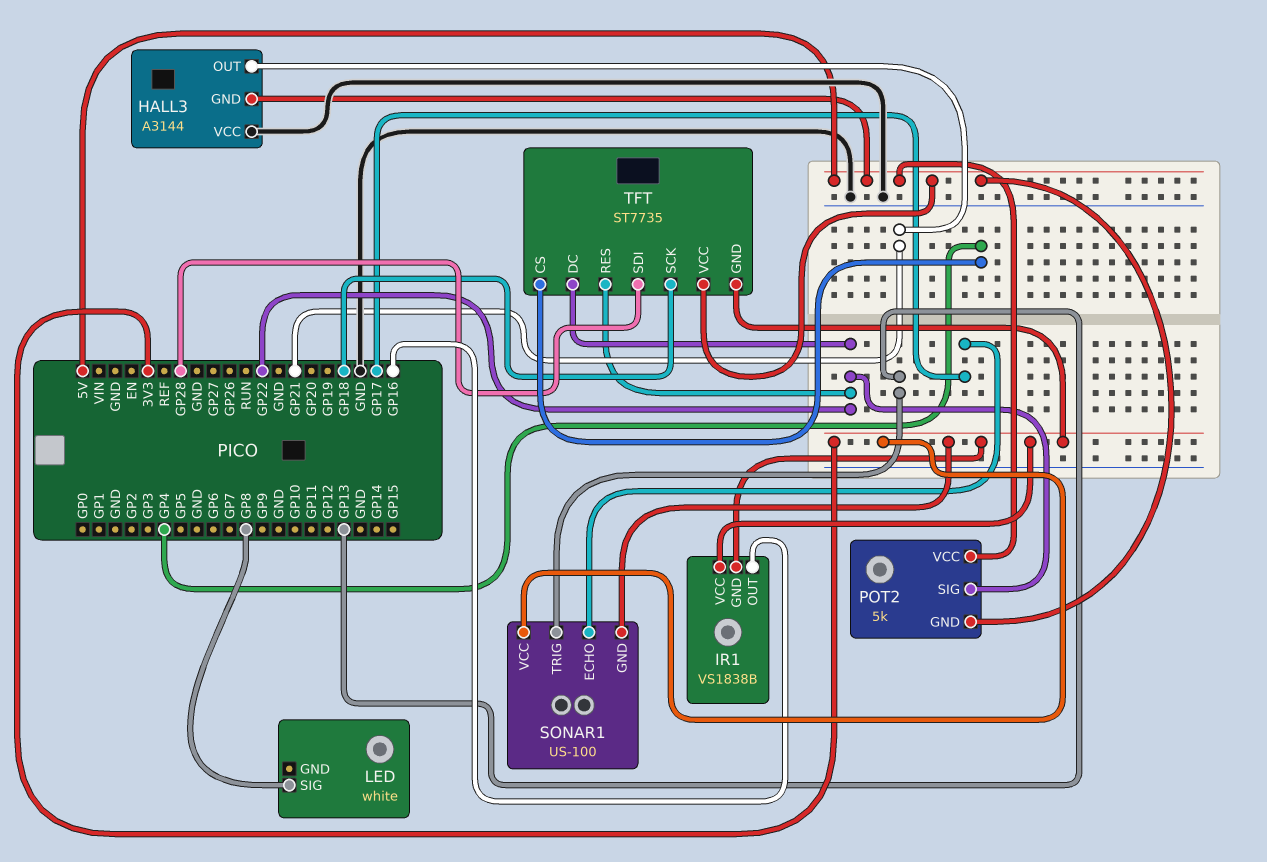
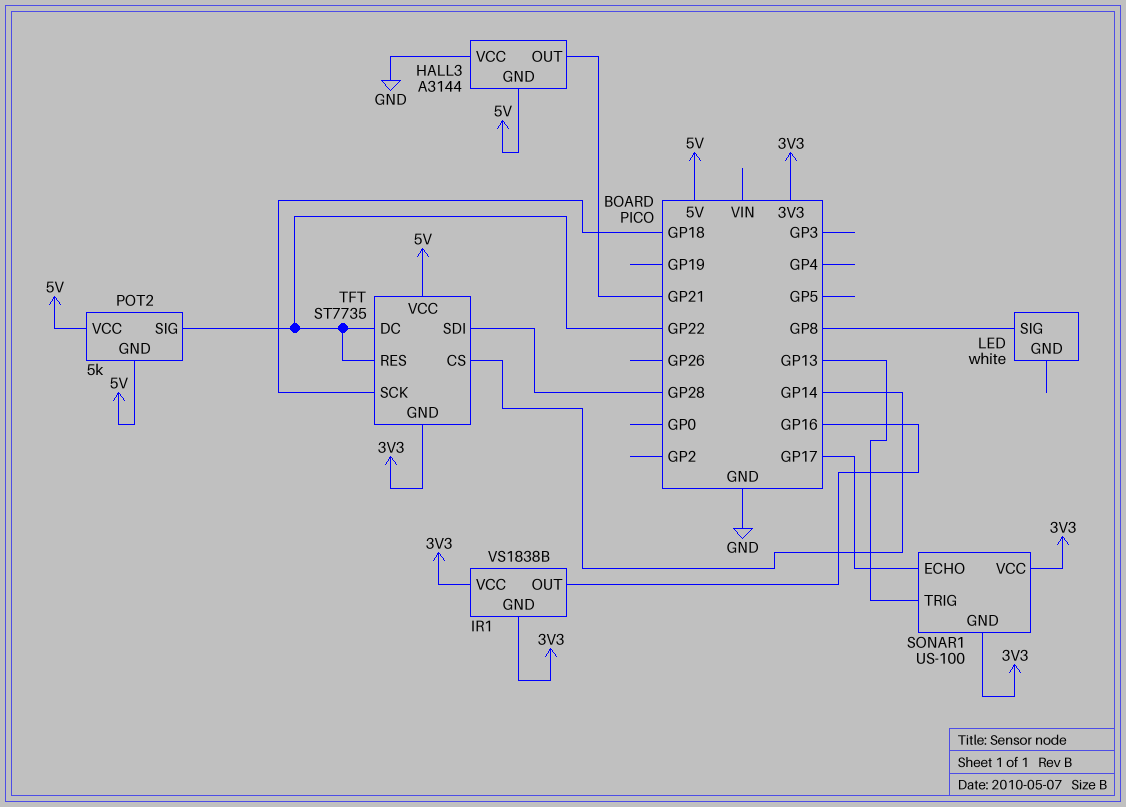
TFT pin CS: GP4 -> GP14

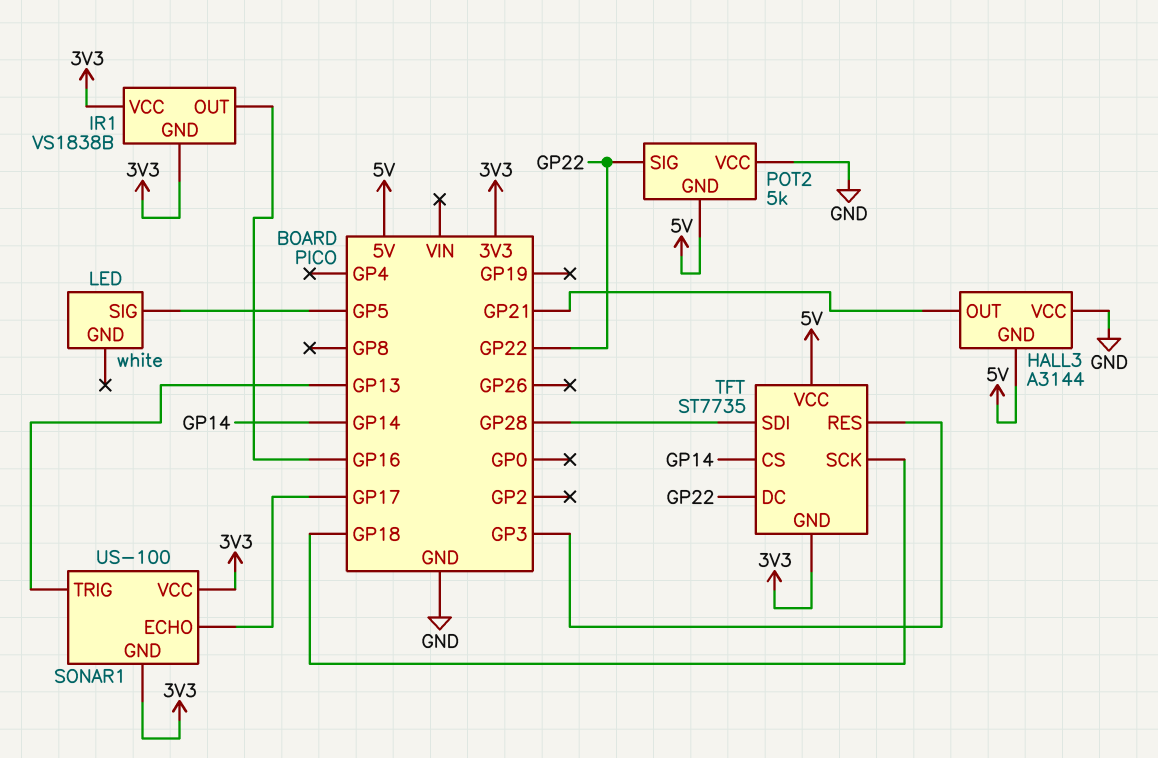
LED pin SIG: GP8 -> GP5
POT2 pin VCC: 5V -> GND
TFT pin RES: GP22 -> GP3

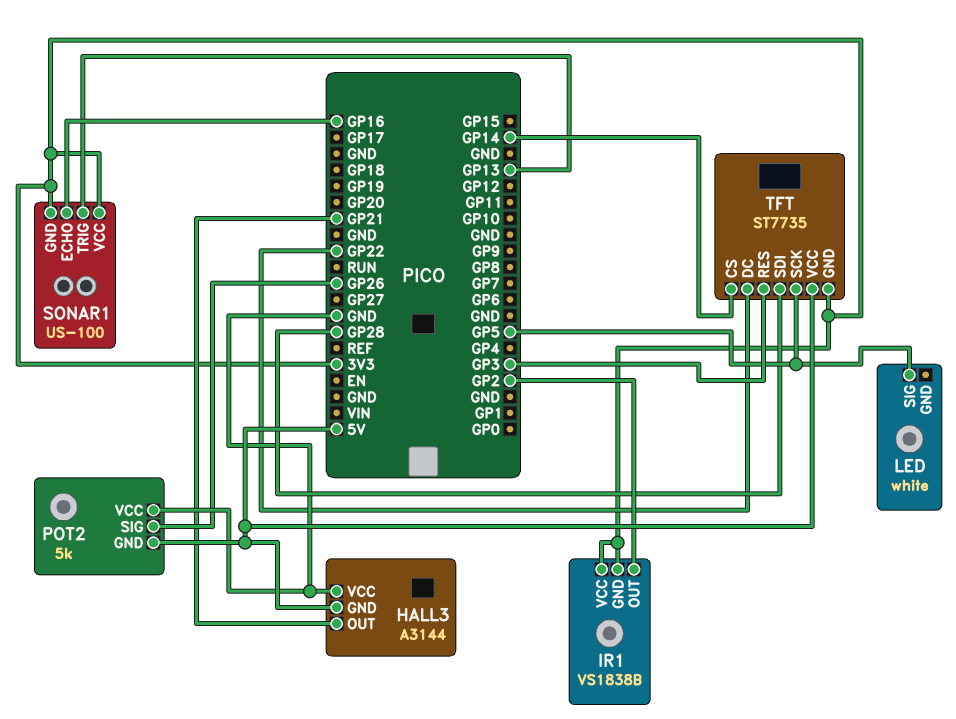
IR1 pin OUT: GP16 -> GP2
POT2 pin SIG: GP22 -> GP26
SONAR1 pin ECHO: GP17 -> GP16
TFT pin SCK: GP18 -> GP5

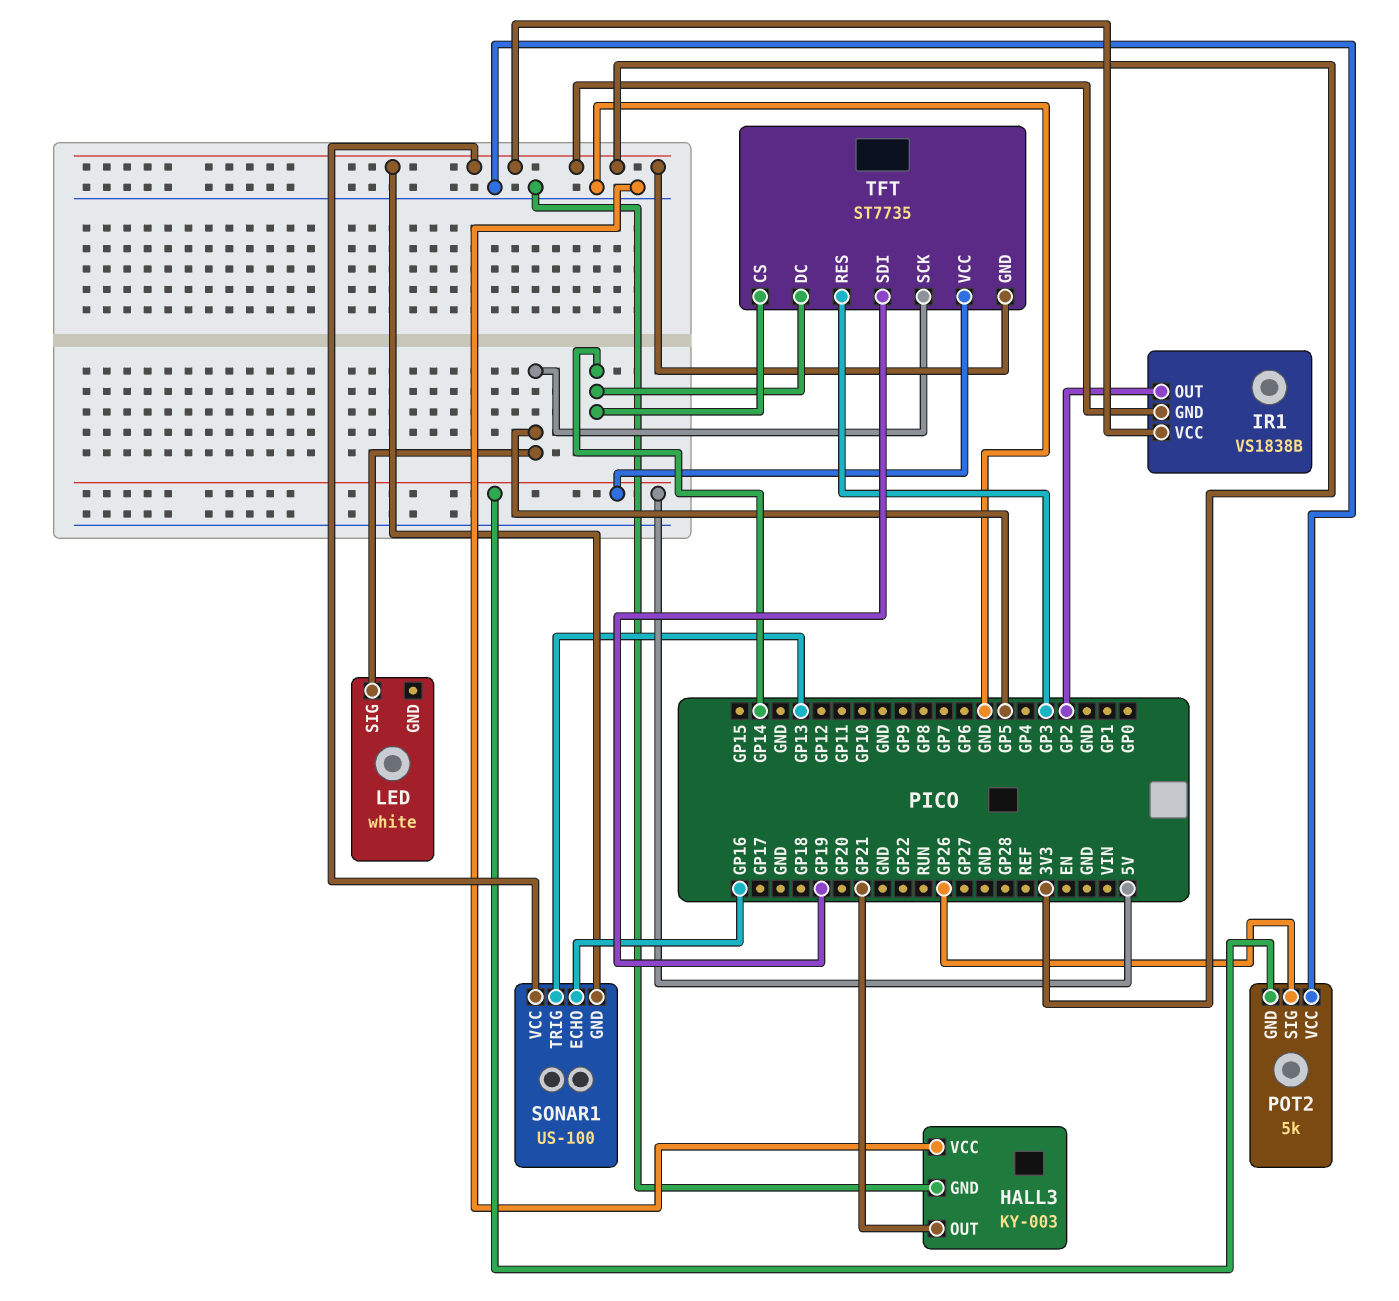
HALL3: A3144 -> KY-003
HALL3 pin GND: 5V -> GND
TFT pin DC: GP22 -> GP14
TFT pin SDI: GP28 -> GP19

